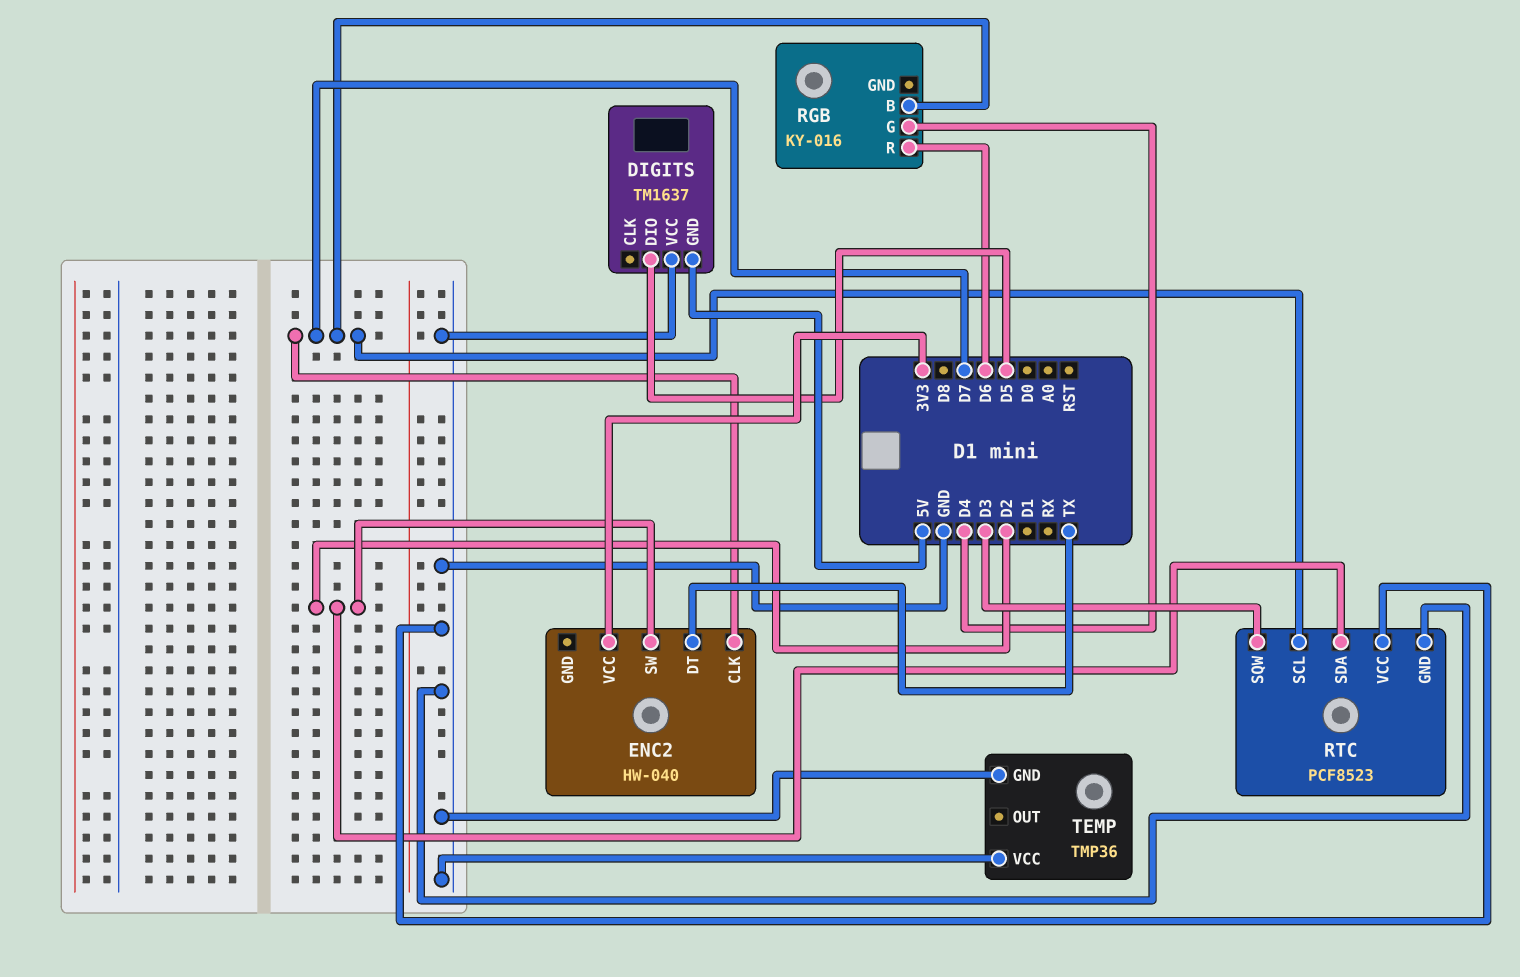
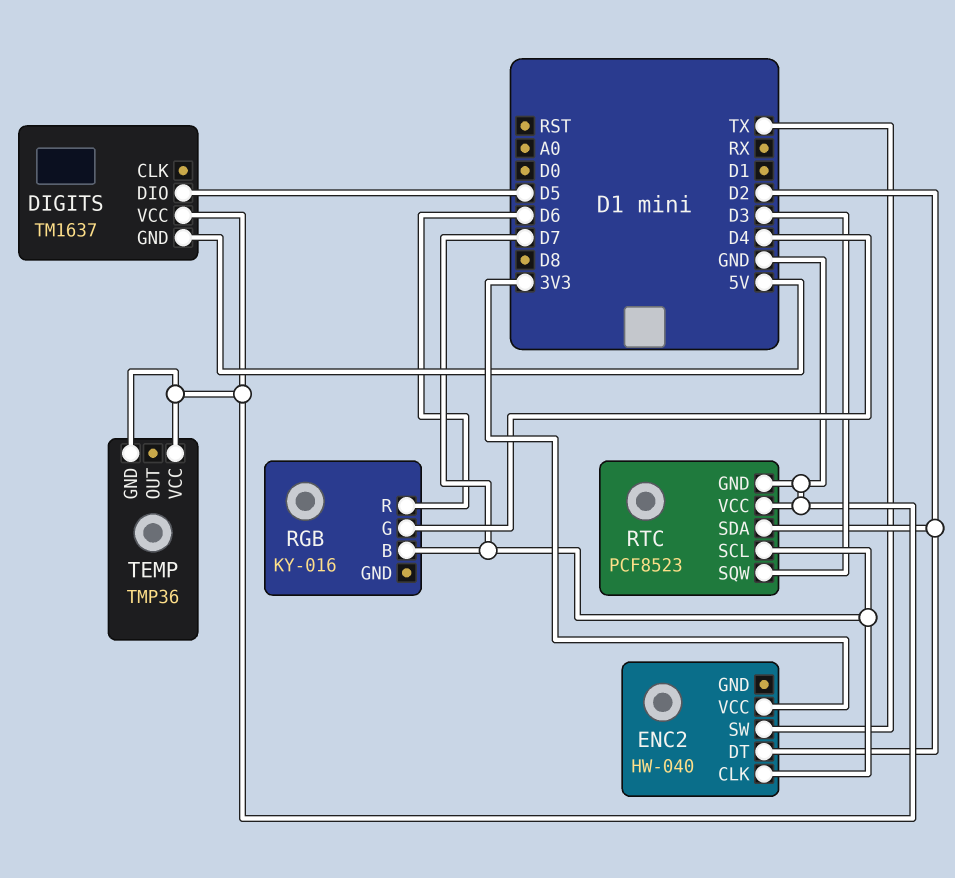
ENC2 pin DT: TX -> D2
ENC2 pin SW: D2 -> TX

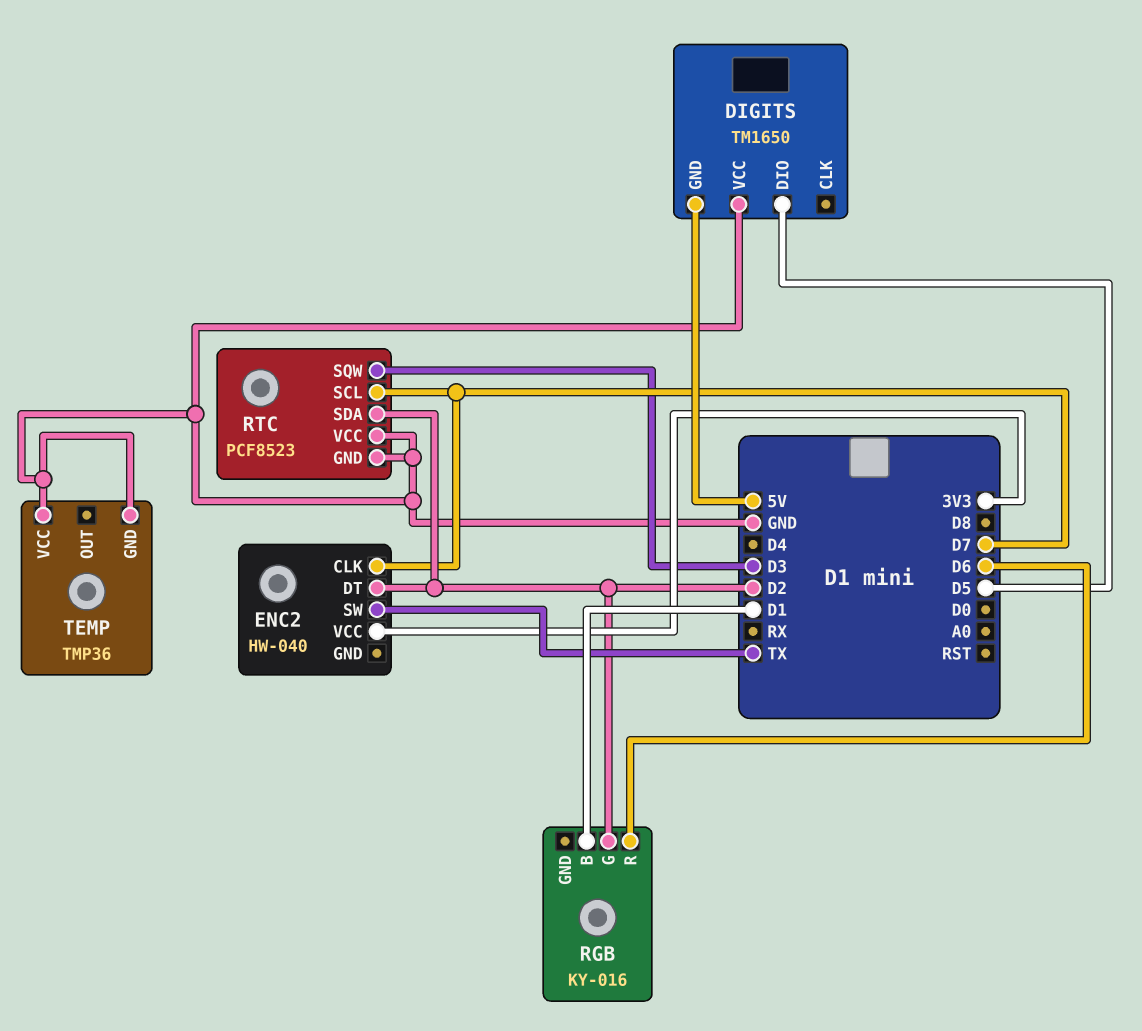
DIGITS: TM1637 -> TM1650
RGB pin B: D7 -> D1
RGB pin G: D4 -> D2

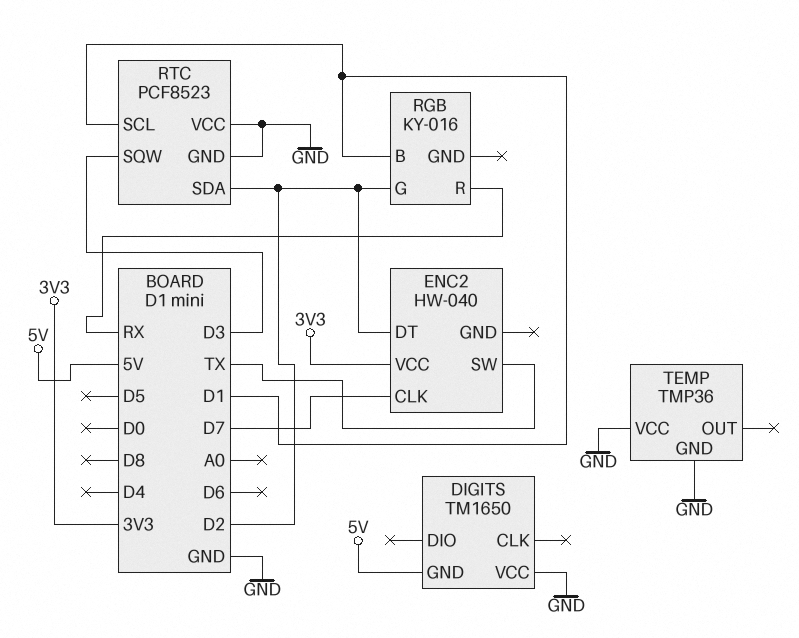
DIGITS pin DIO: D5 -> none
RGB pin R: D6 -> RX
RTC pin SCL: D7 -> D1

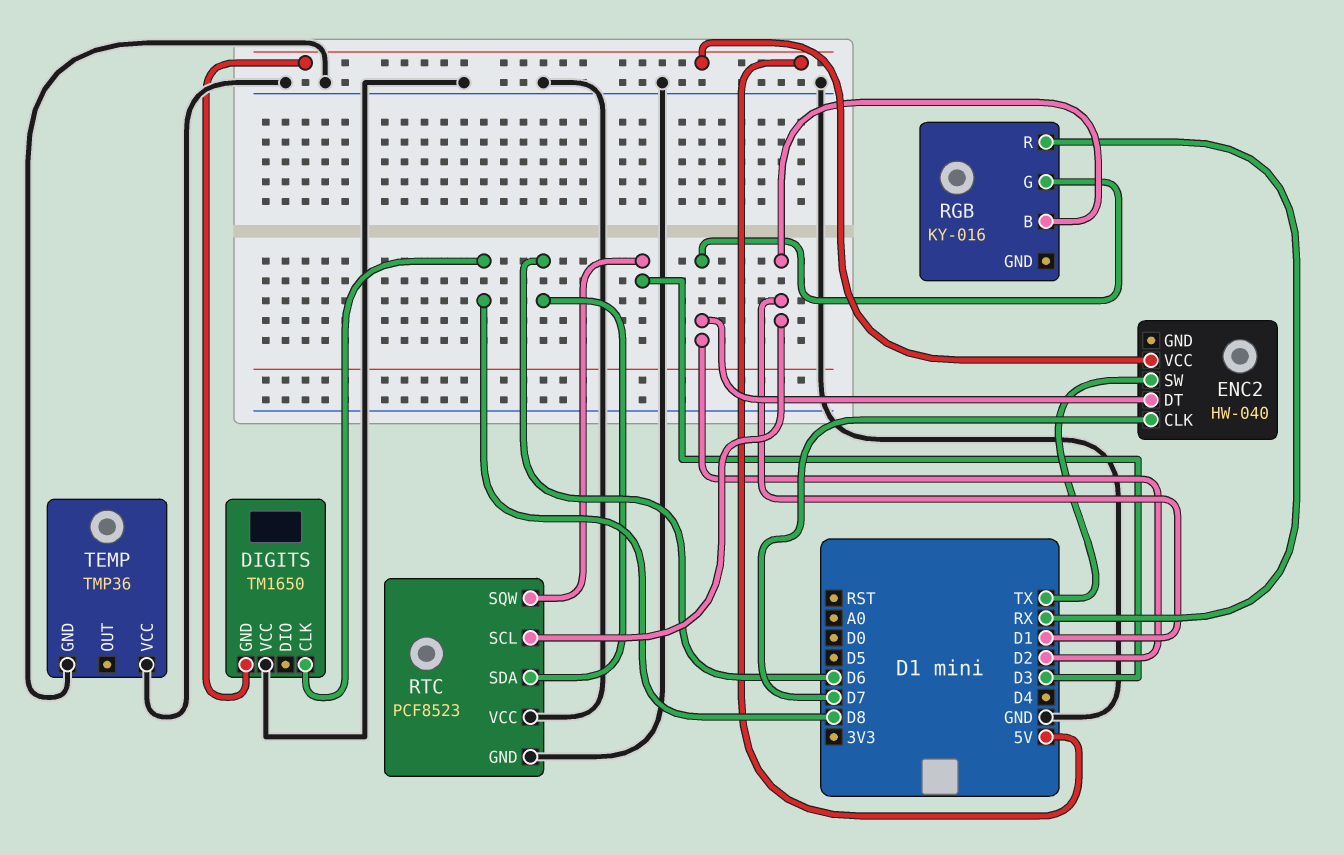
DIGITS pin CLK: none -> D8
ENC2 pin VCC: 3V3 -> 5V
RTC pin SDA: D2 -> D6

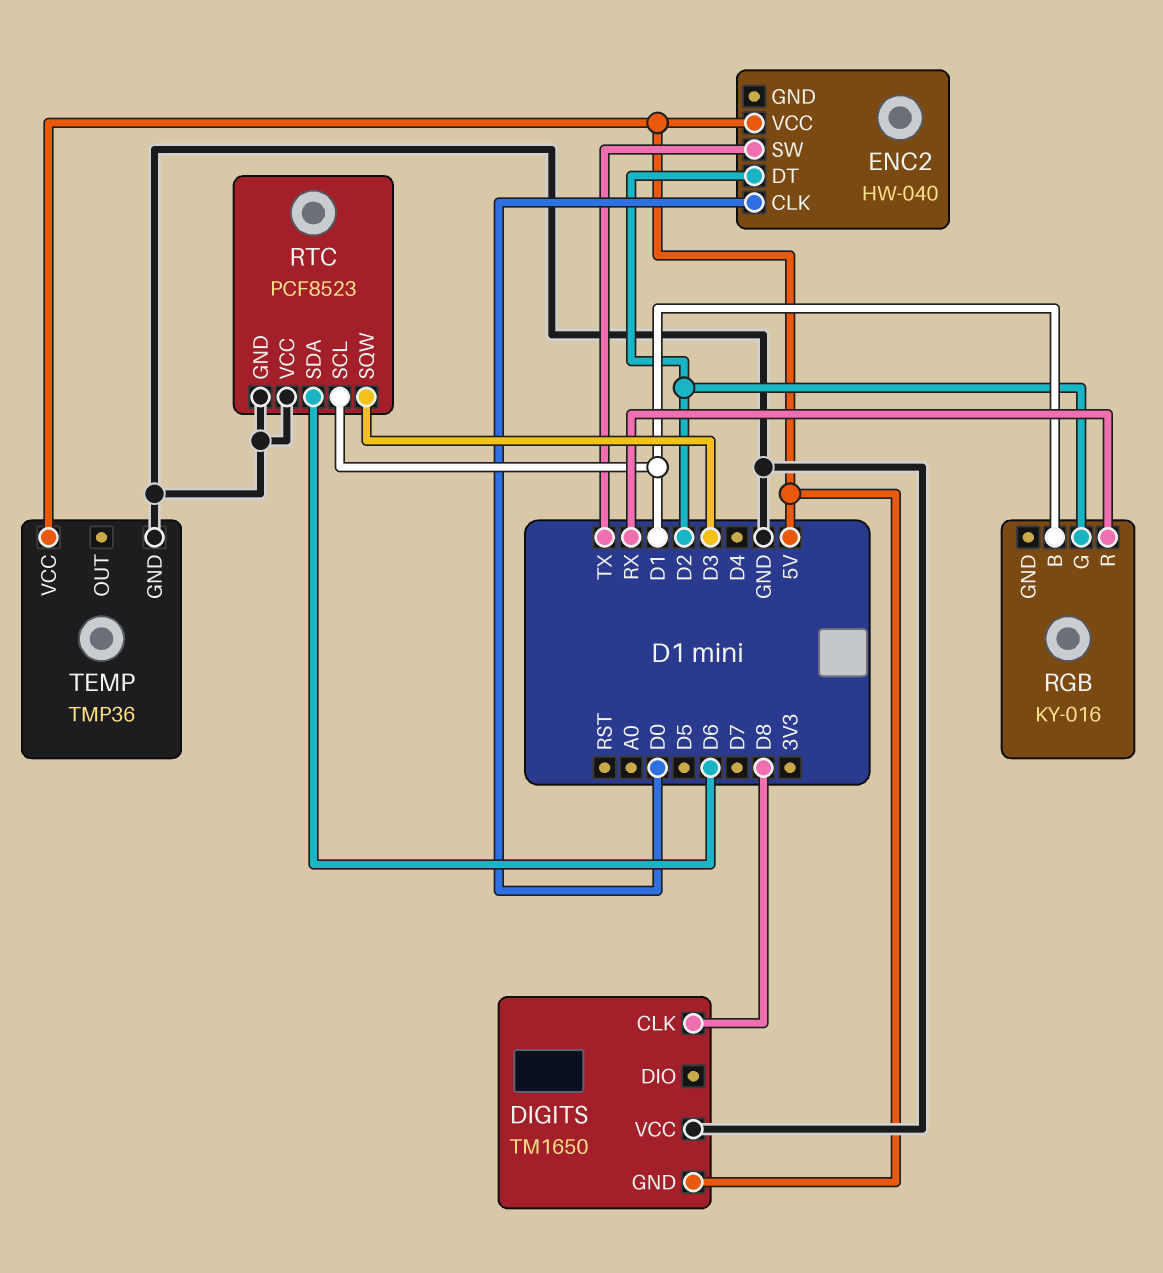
ENC2 pin CLK: D7 -> D0
TEMP pin VCC: GND -> 5V

